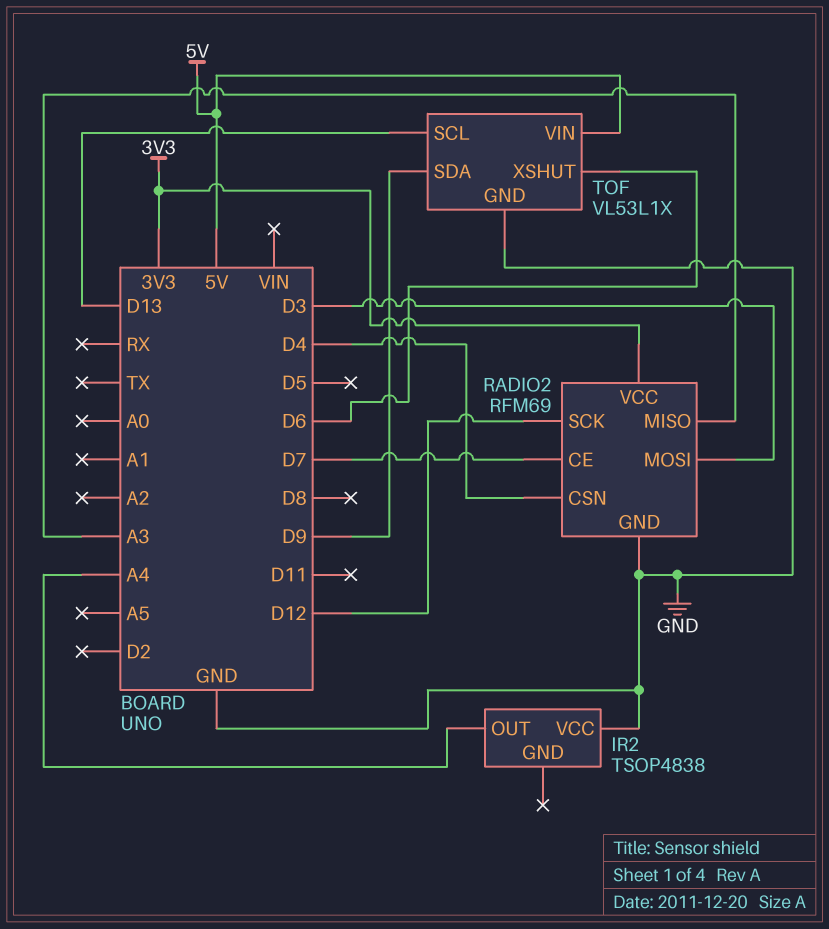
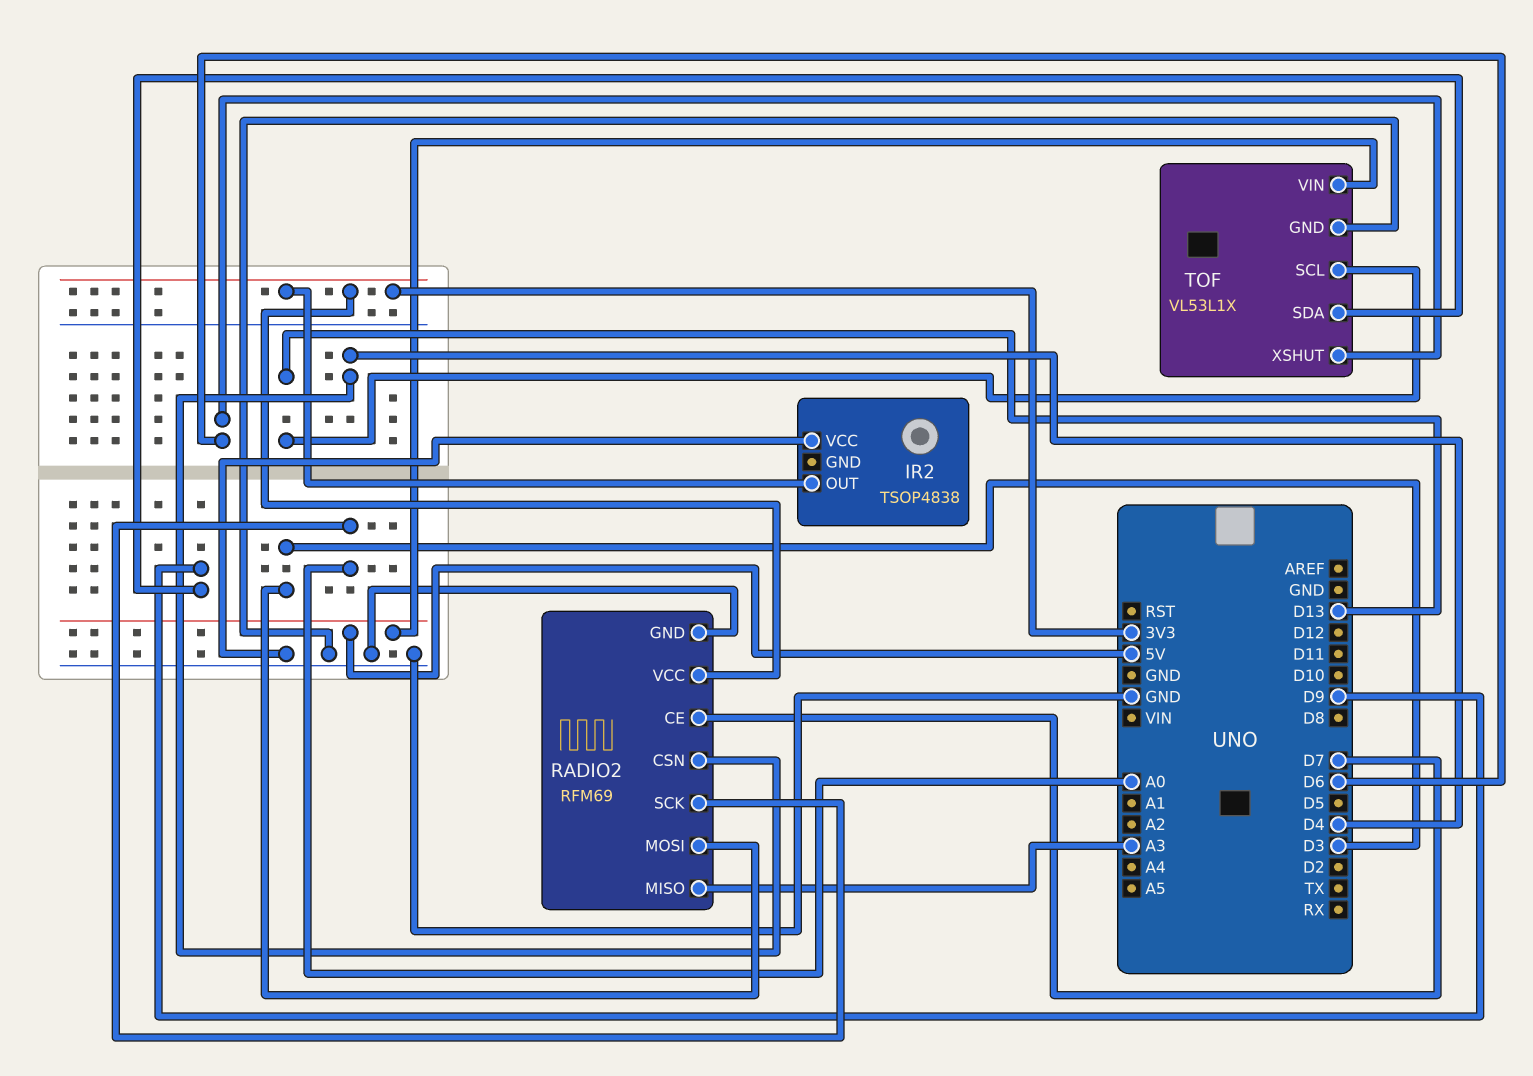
IR2 pin OUT: A4 -> 3V3
RADIO2 pin SCK: D12 -> A0

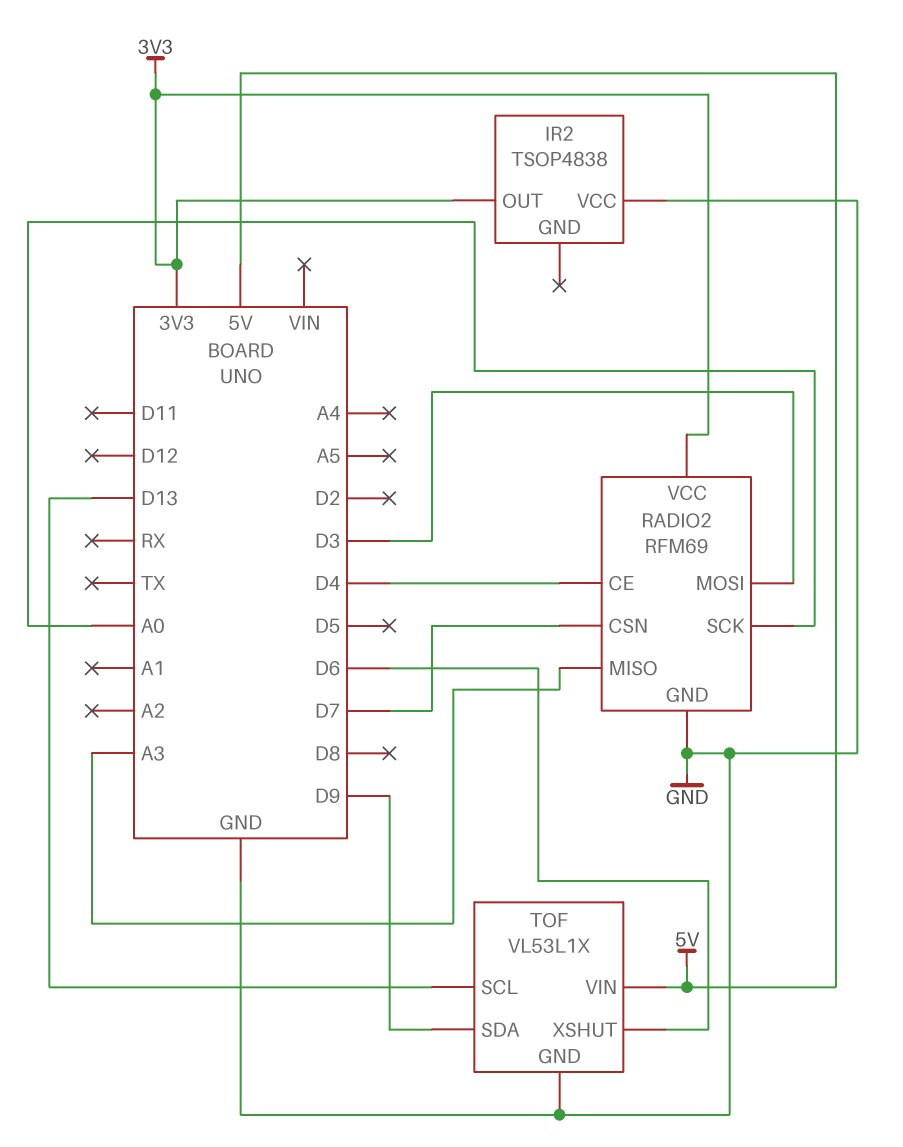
RADIO2 pin CE: D7 -> D4
RADIO2 pin CSN: D4 -> D7

